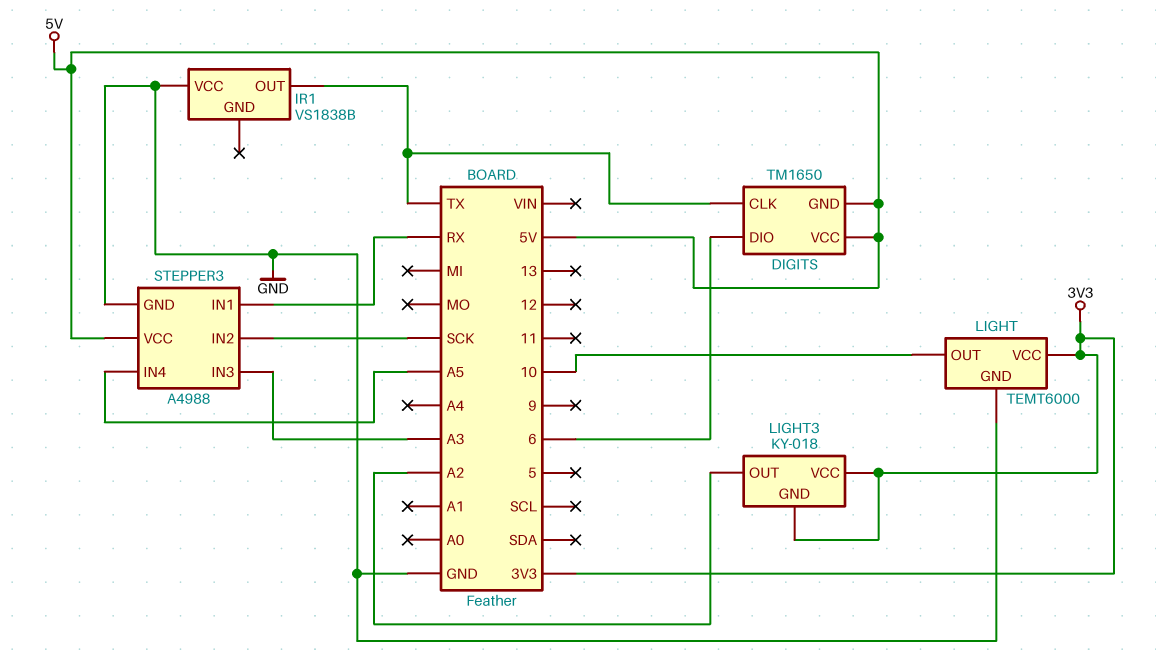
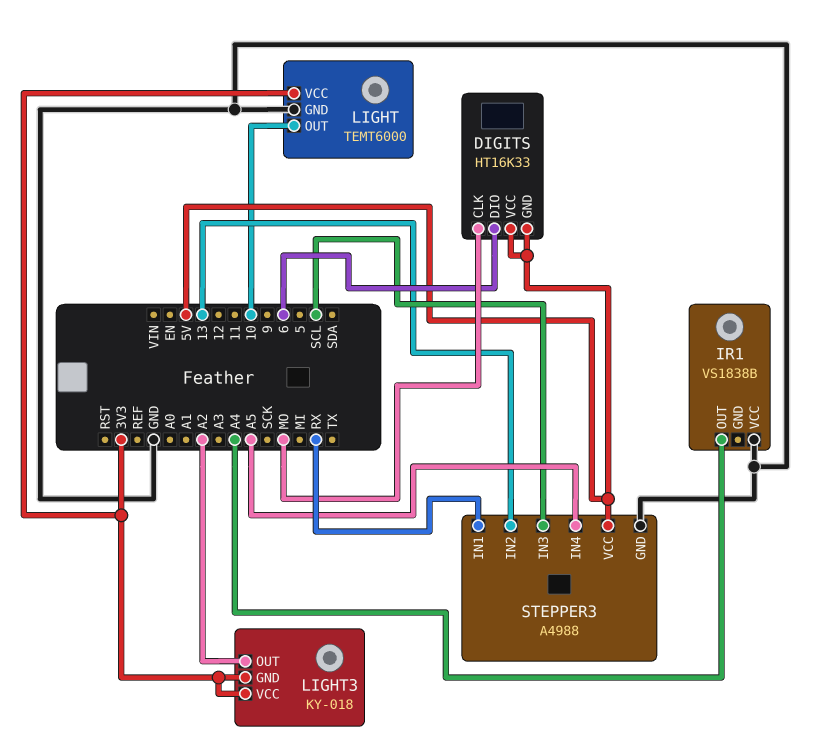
DIGITS: TM1650 -> HT16K33
DIGITS pin CLK: TX -> MO
IR1 pin OUT: TX -> A4
STEPPER3 pin IN2: SCK -> 13
STEPPER3 pin IN3: A3 -> SCL

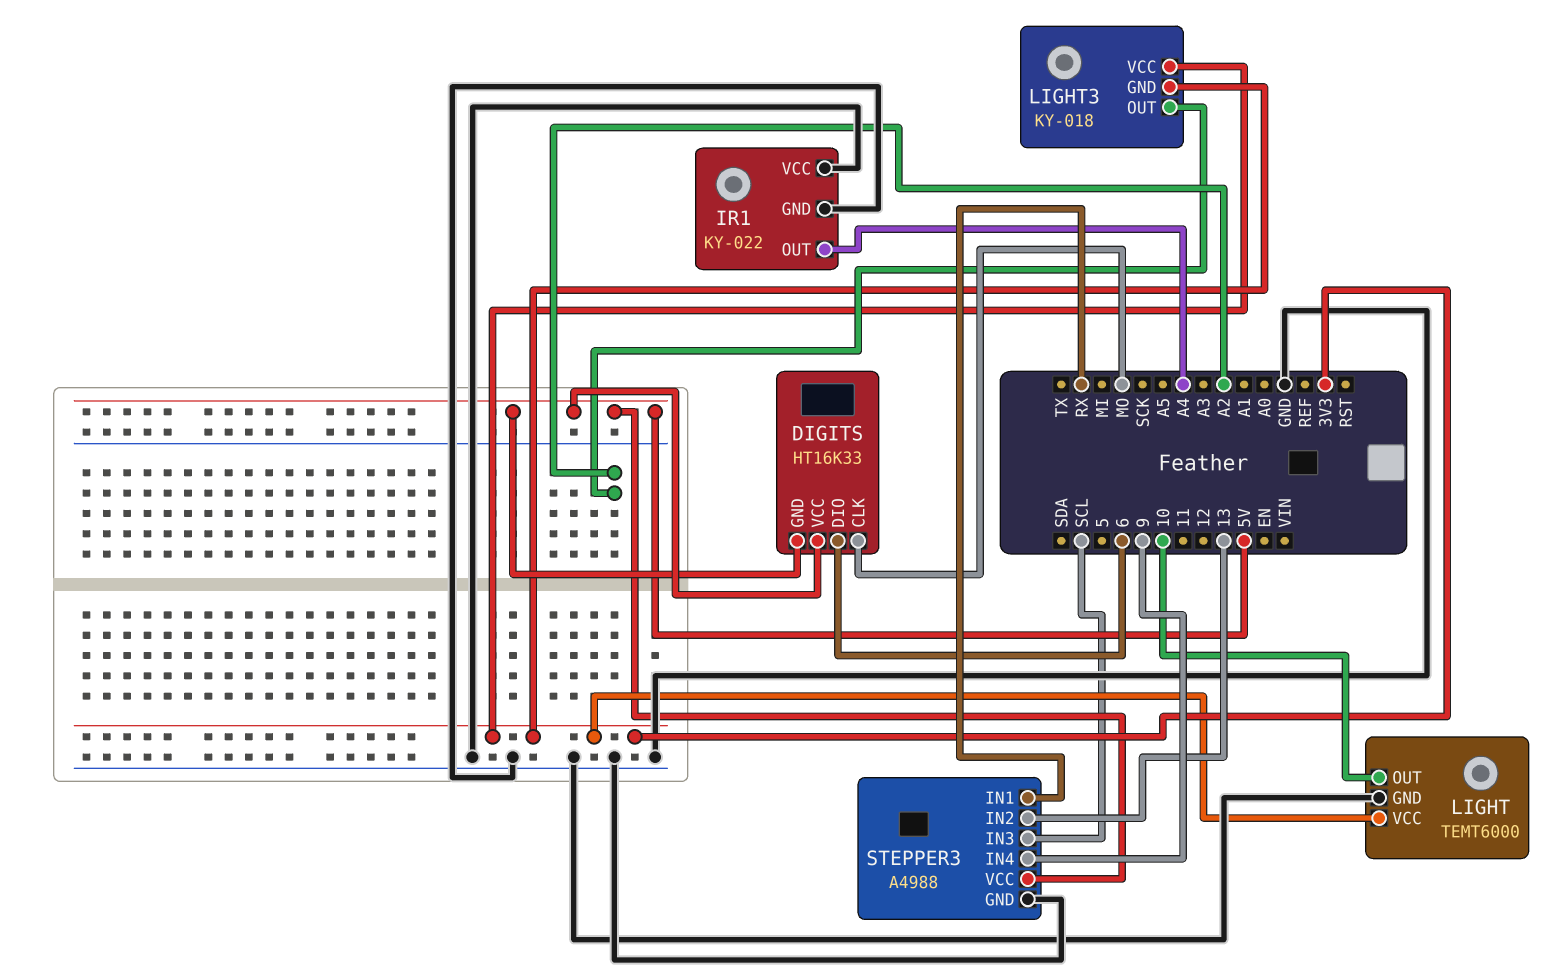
IR1: VS1838B -> KY-022
IR1 pin GND: none -> GND
STEPPER3 pin IN4: A5 -> 9

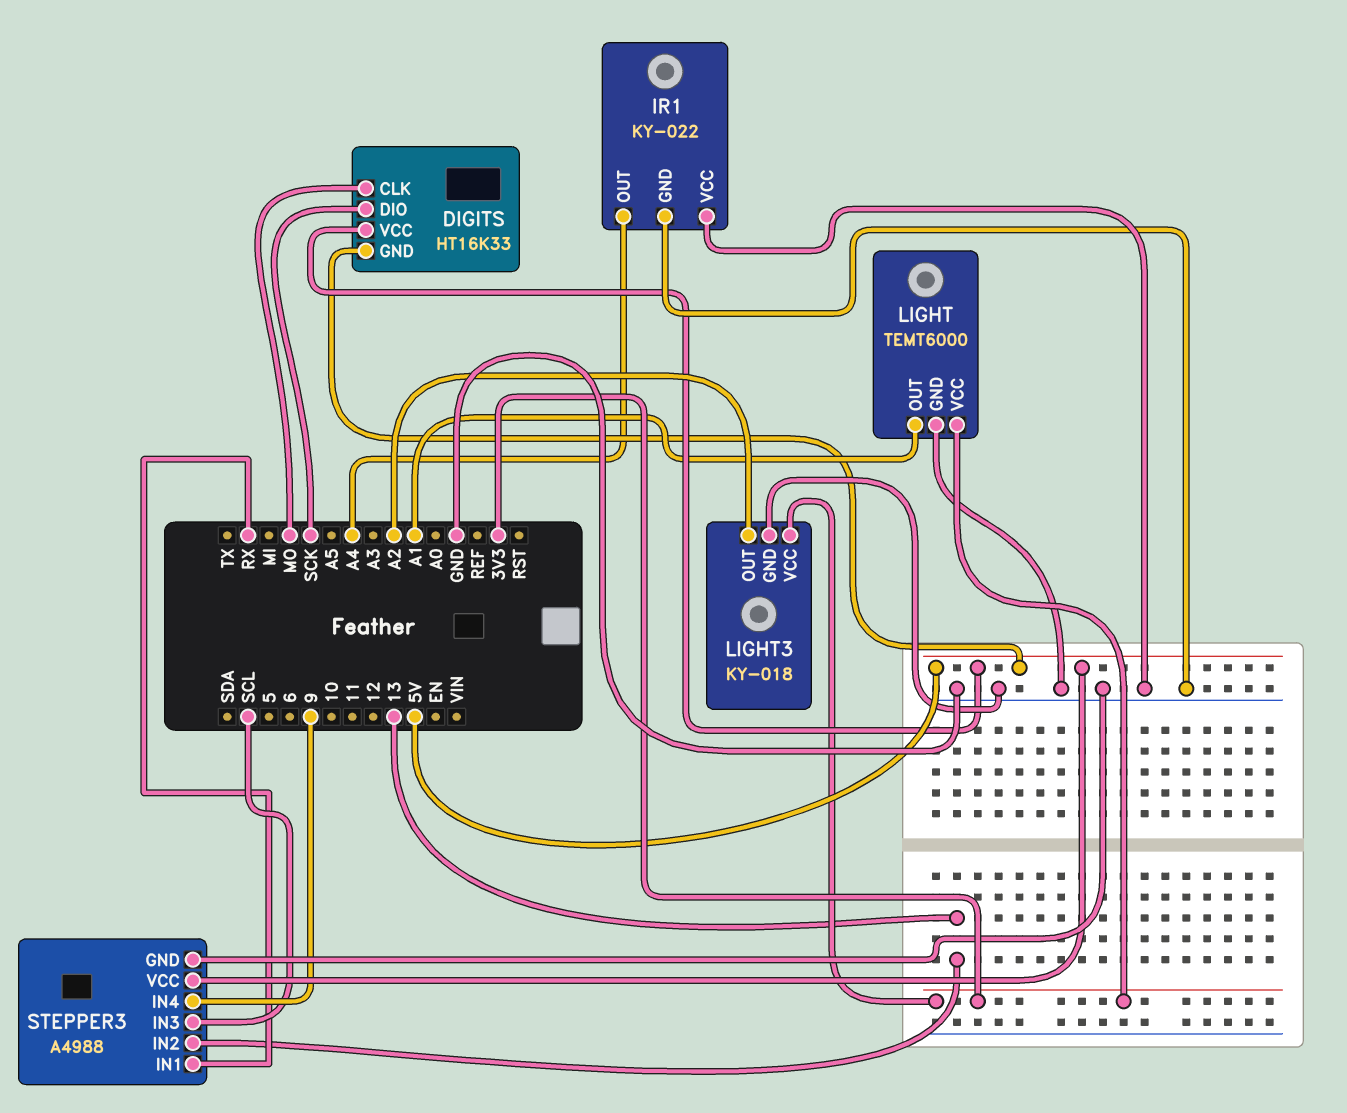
DIGITS pin DIO: 6 -> SCK
LIGHT pin OUT: 10 -> A1
LIGHT3 pin GND: 3V3 -> GND

